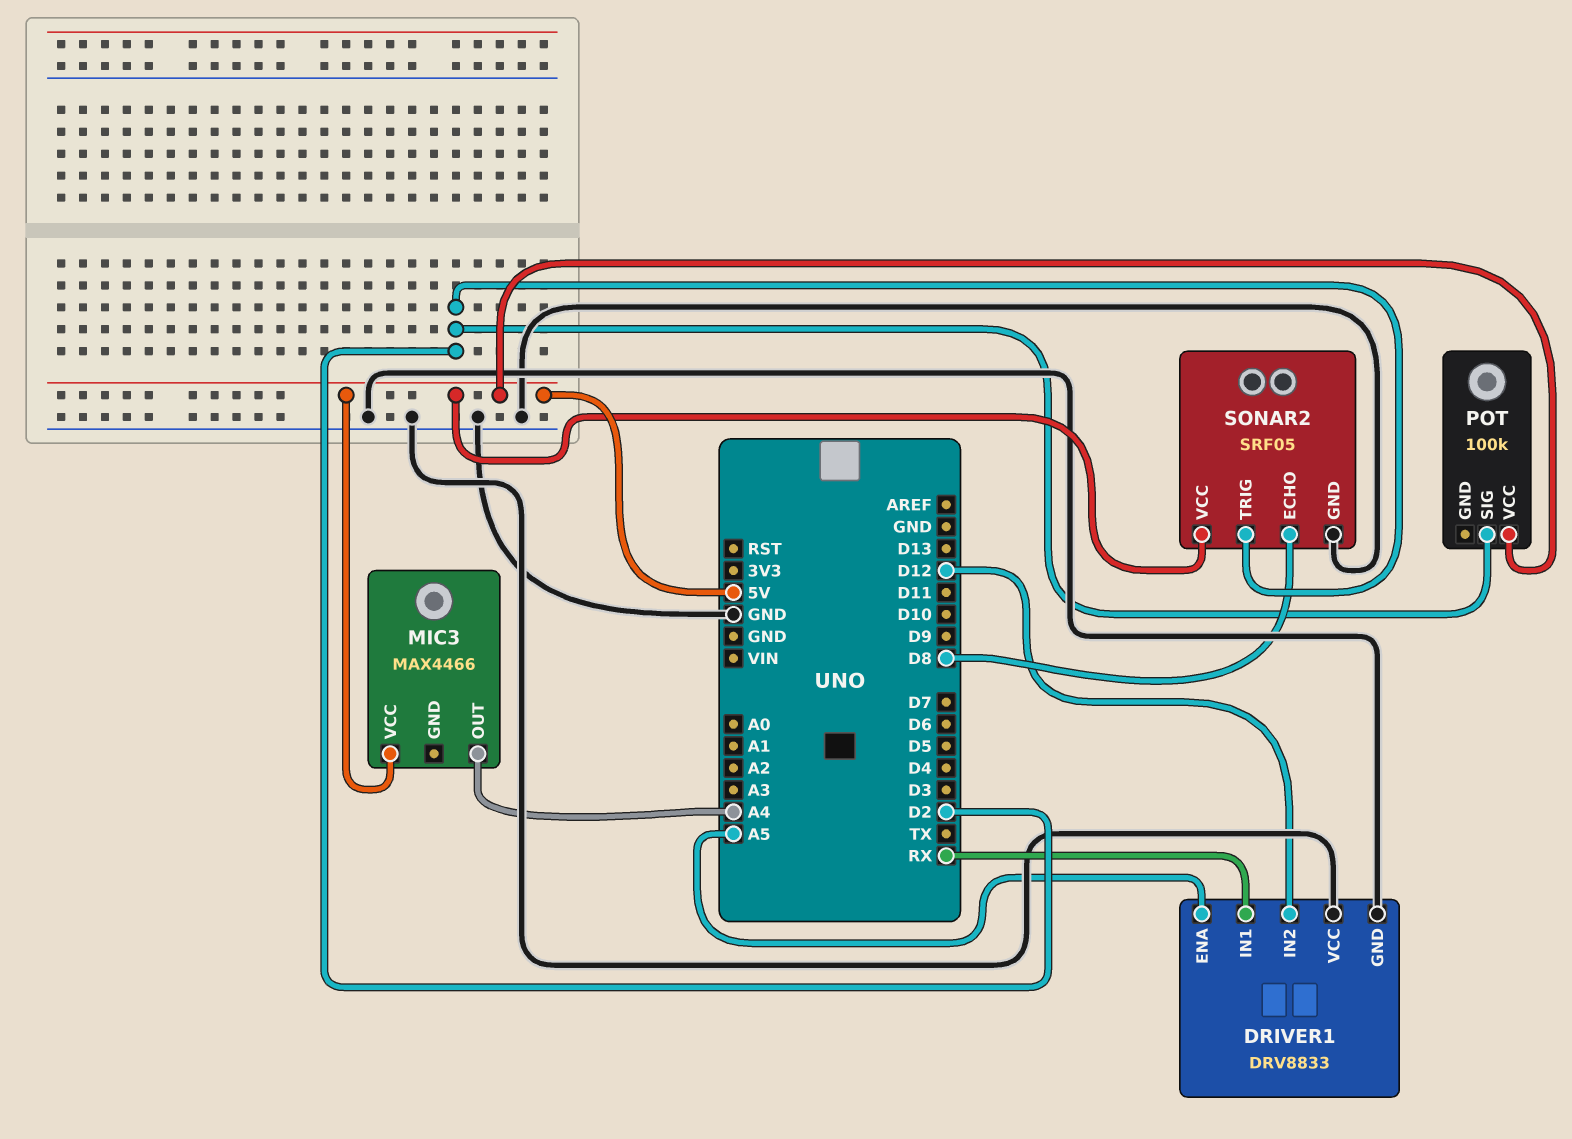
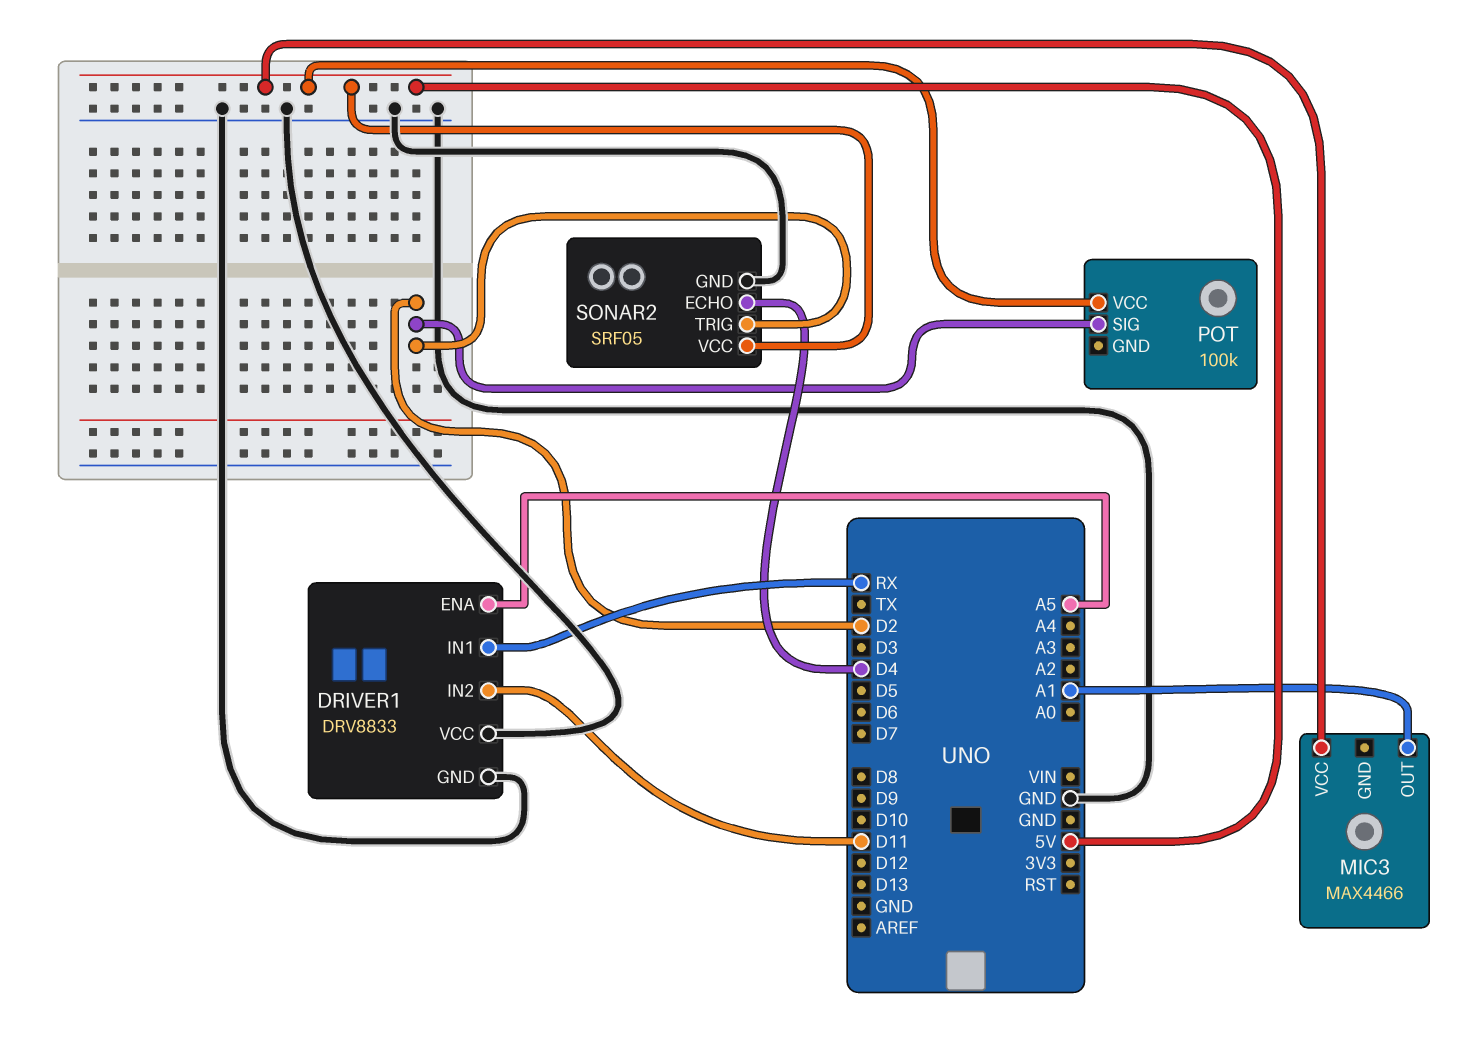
DRIVER1 pin IN2: D12 -> D11
MIC3 pin OUT: A4 -> A1
SONAR2 pin ECHO: D8 -> D4

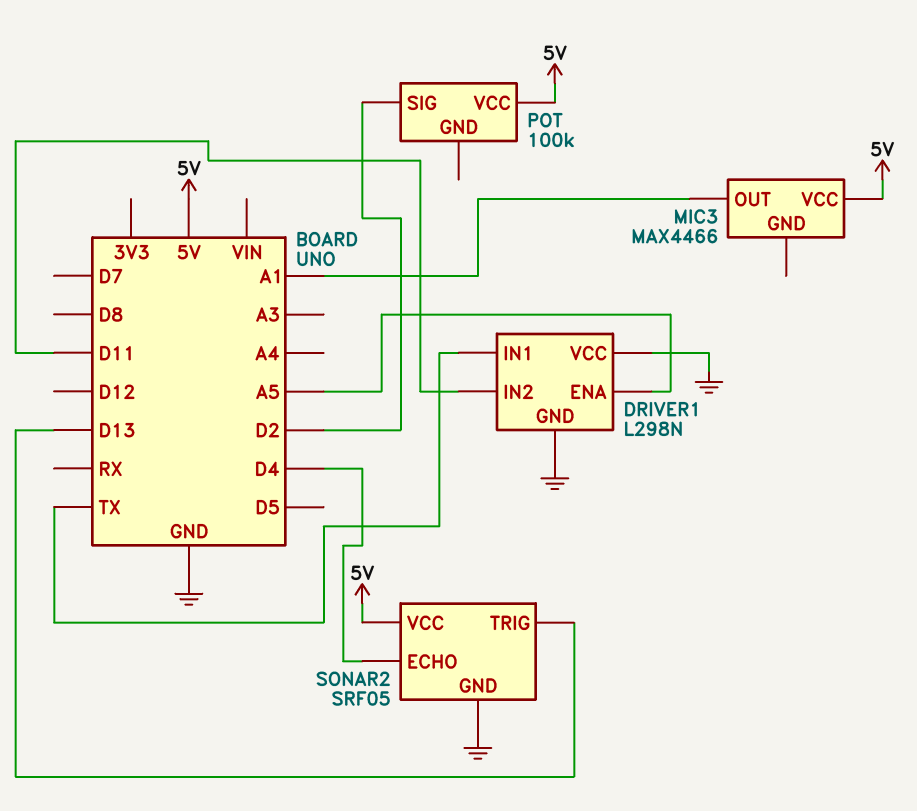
DRIVER1: DRV8833 -> L298N
DRIVER1 pin IN1: RX -> TX
SONAR2 pin TRIG: D2 -> D13

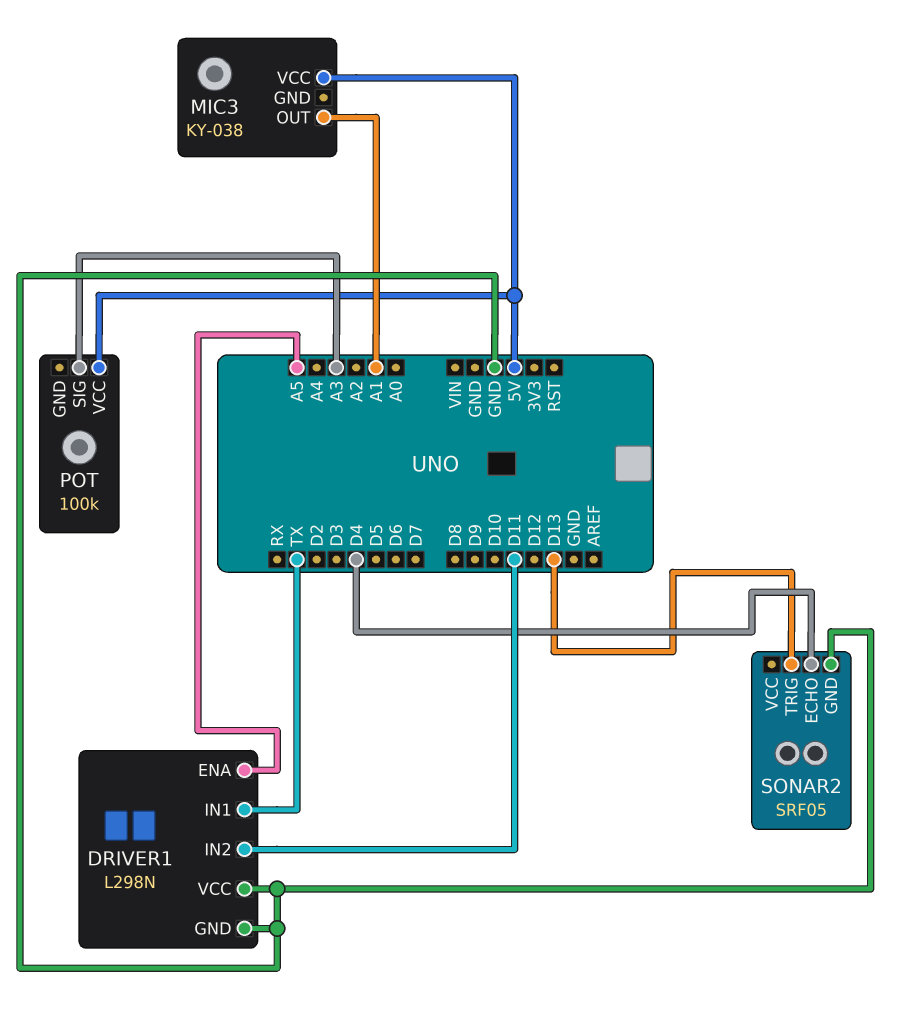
MIC3: MAX4466 -> KY-038
POT pin SIG: D2 -> A3
SONAR2 pin VCC: 5V -> none

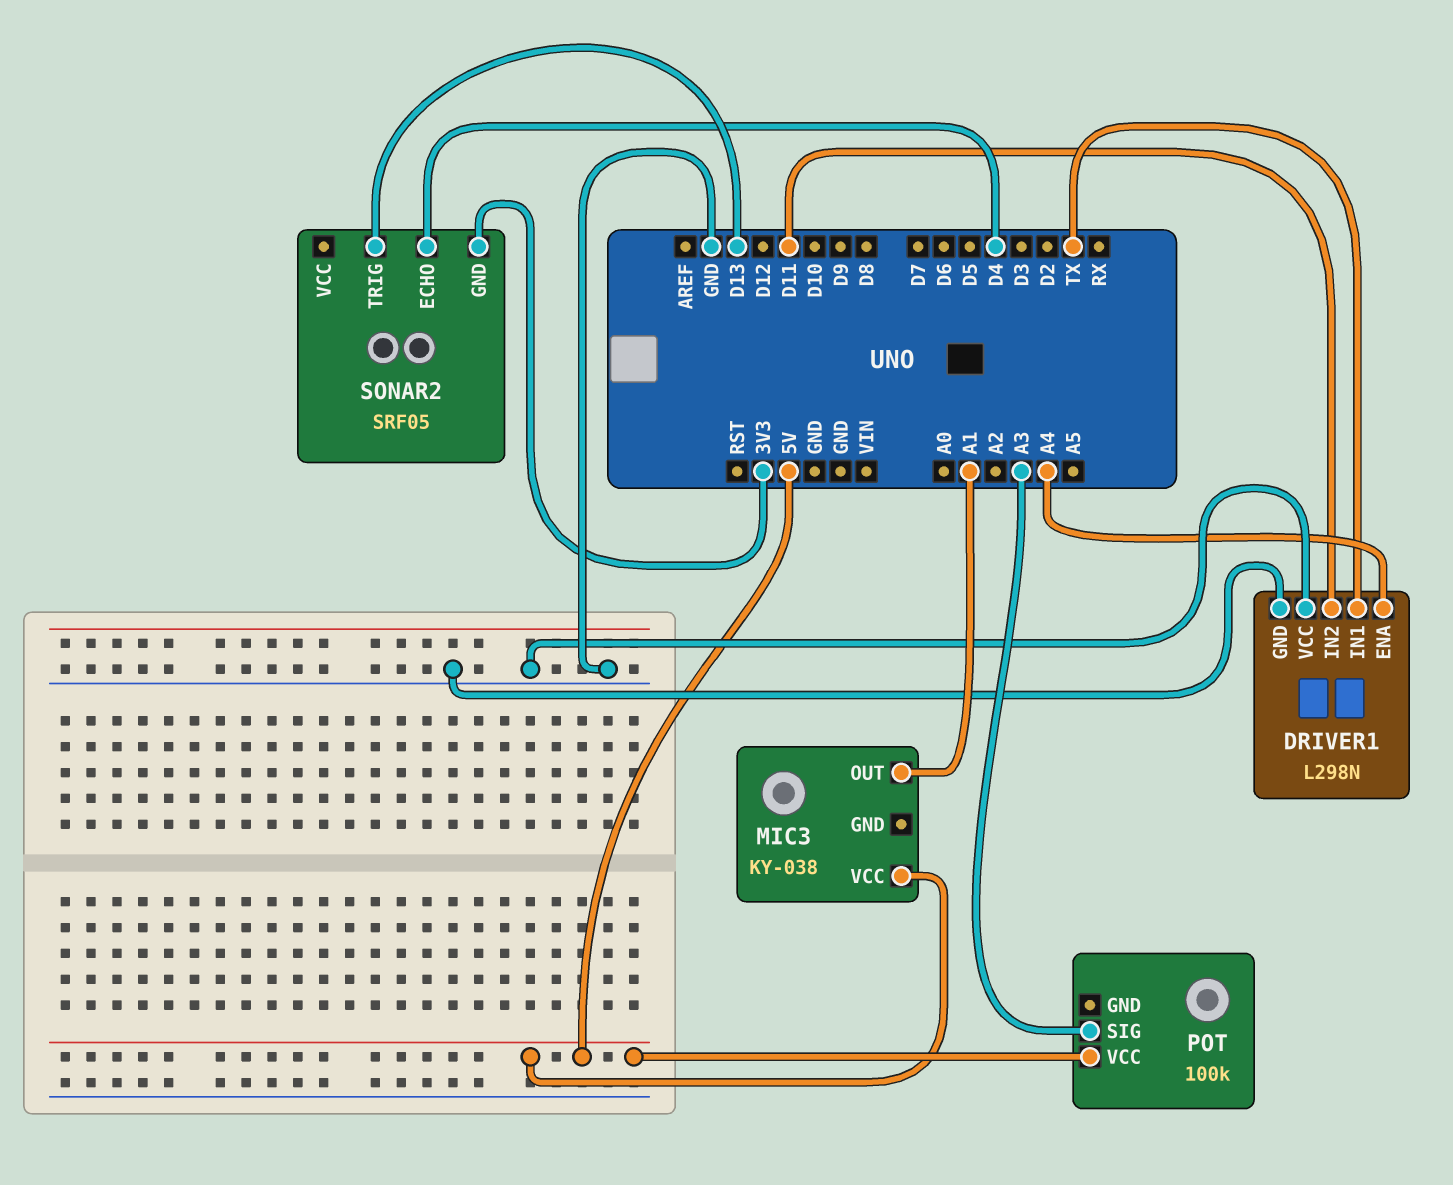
DRIVER1 pin ENA: A5 -> A4
SONAR2 pin GND: GND -> 3V3

